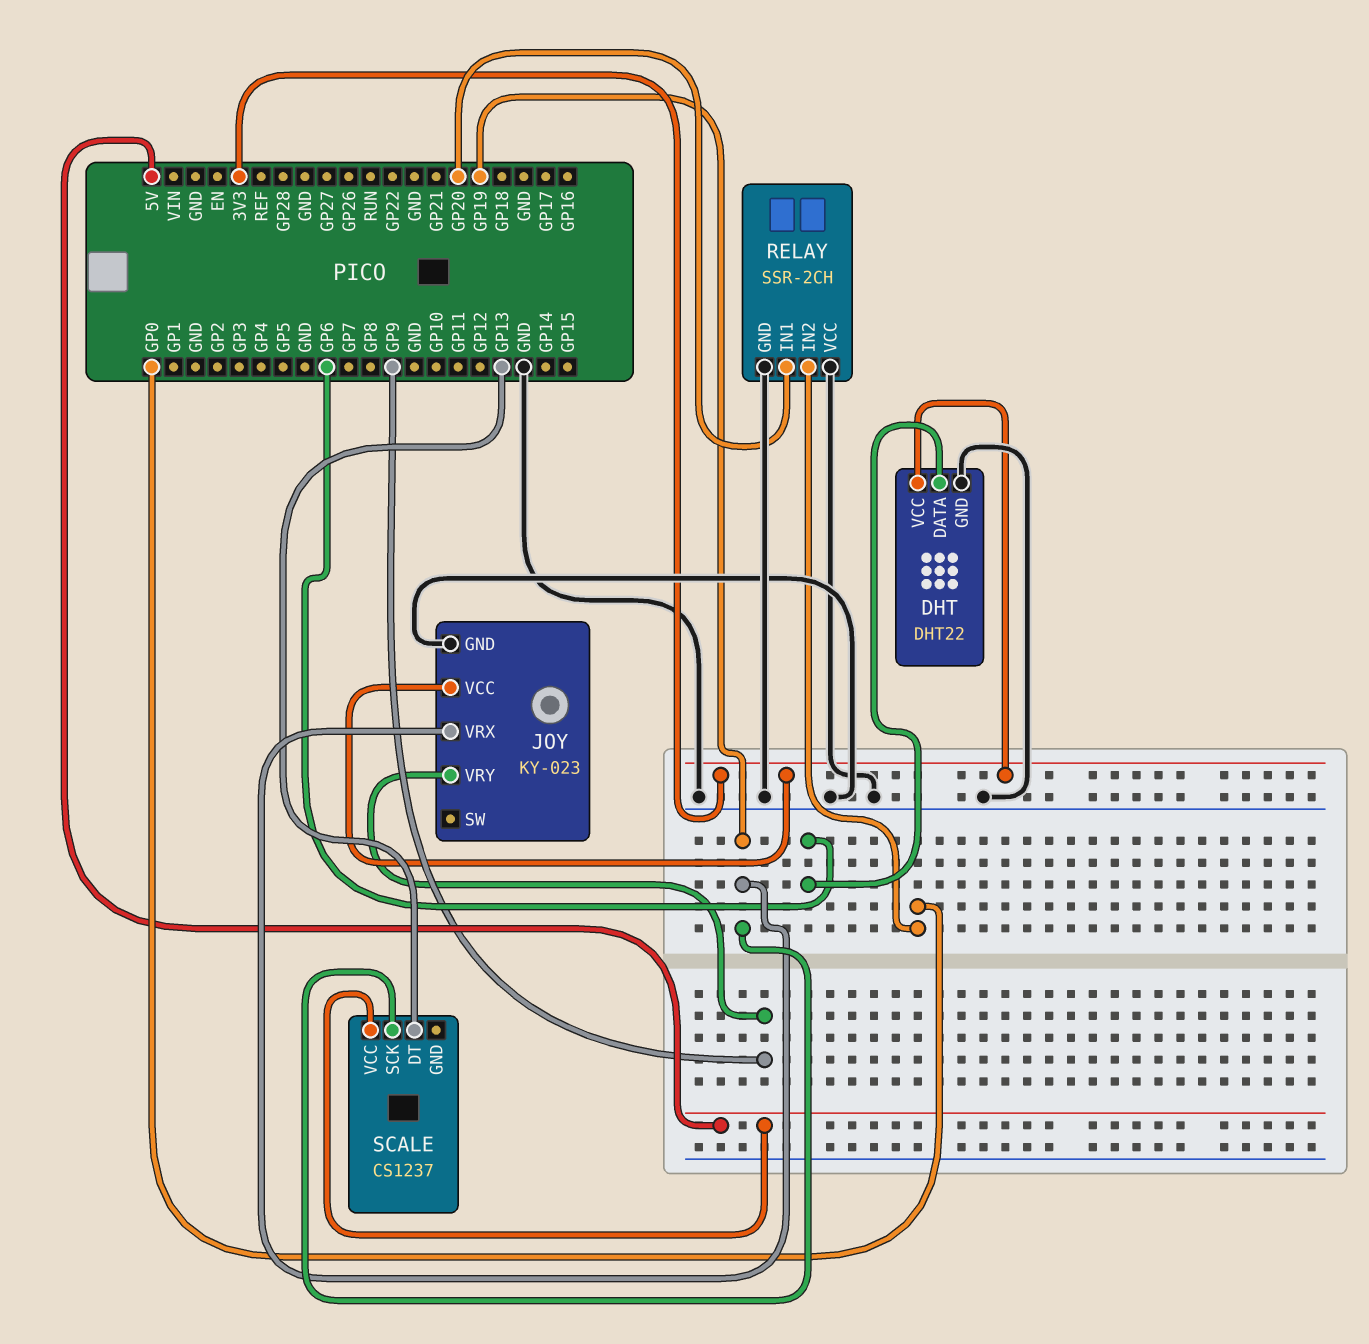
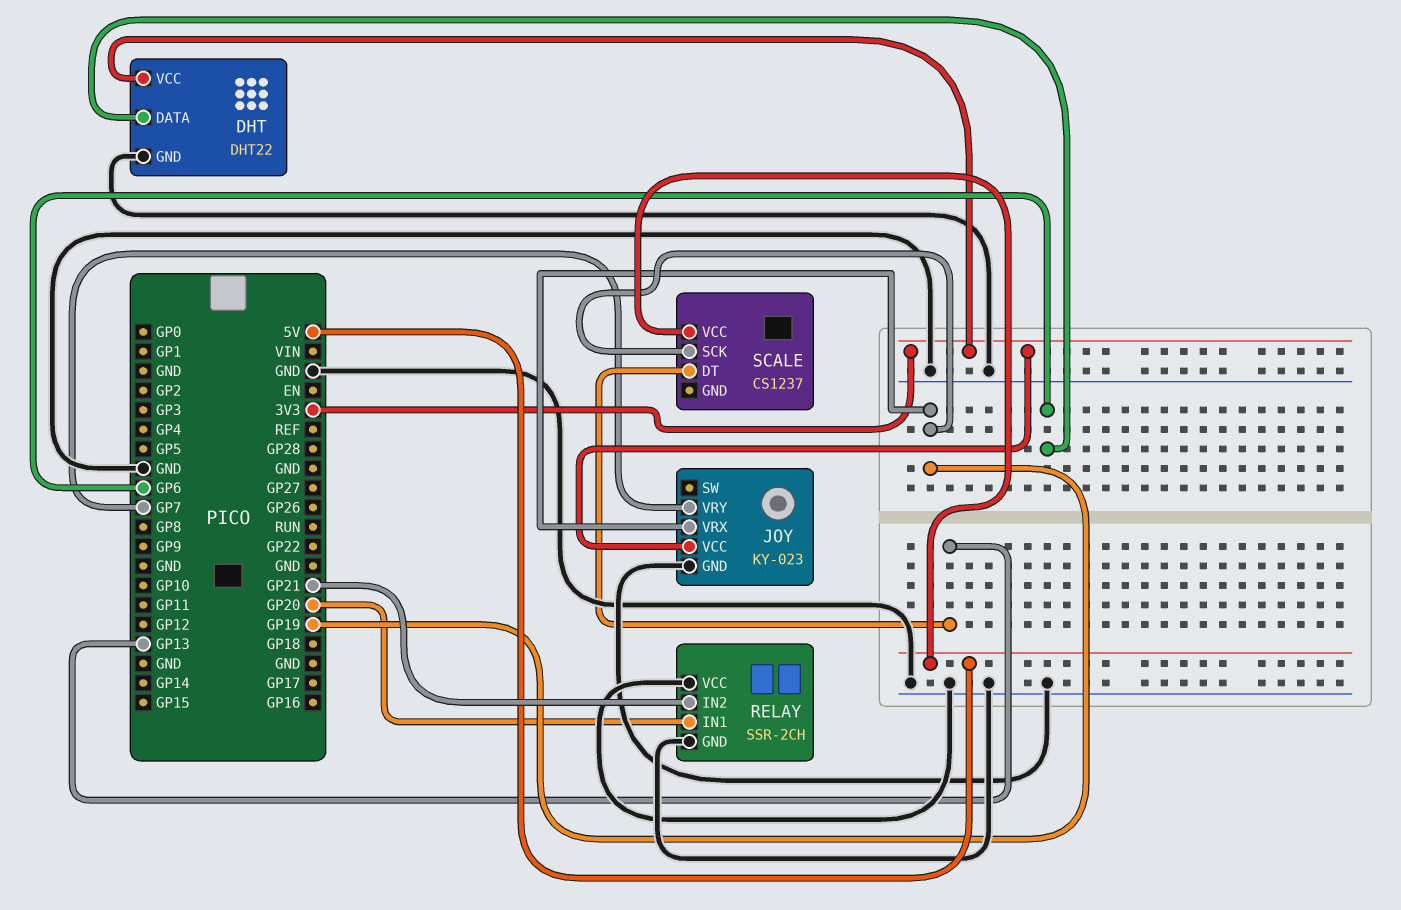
JOY pin VRY: GP9 -> GP7
RELAY pin IN2: GP0 -> GP21

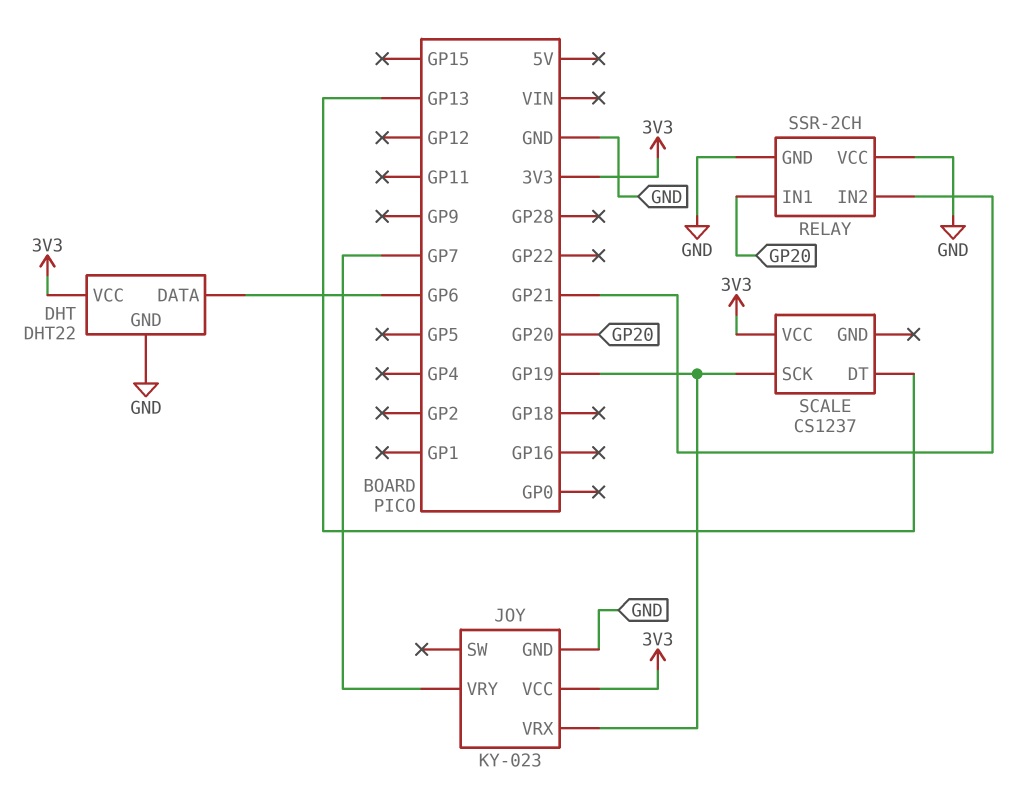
SCALE pin VCC: 5V -> 3V3

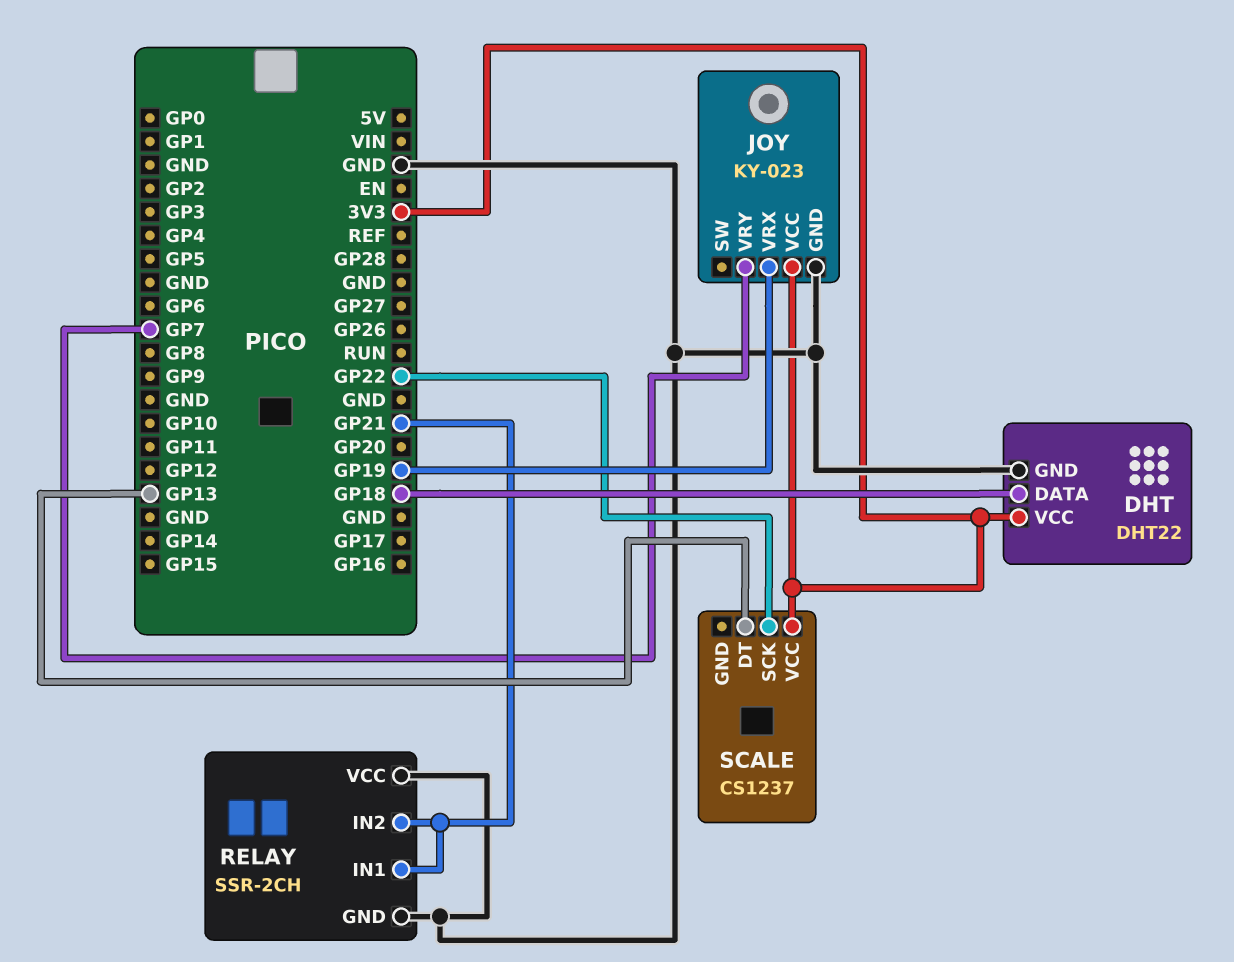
DHT pin DATA: GP6 -> GP18
RELAY pin IN1: GP20 -> GP21
SCALE pin SCK: GP19 -> GP22

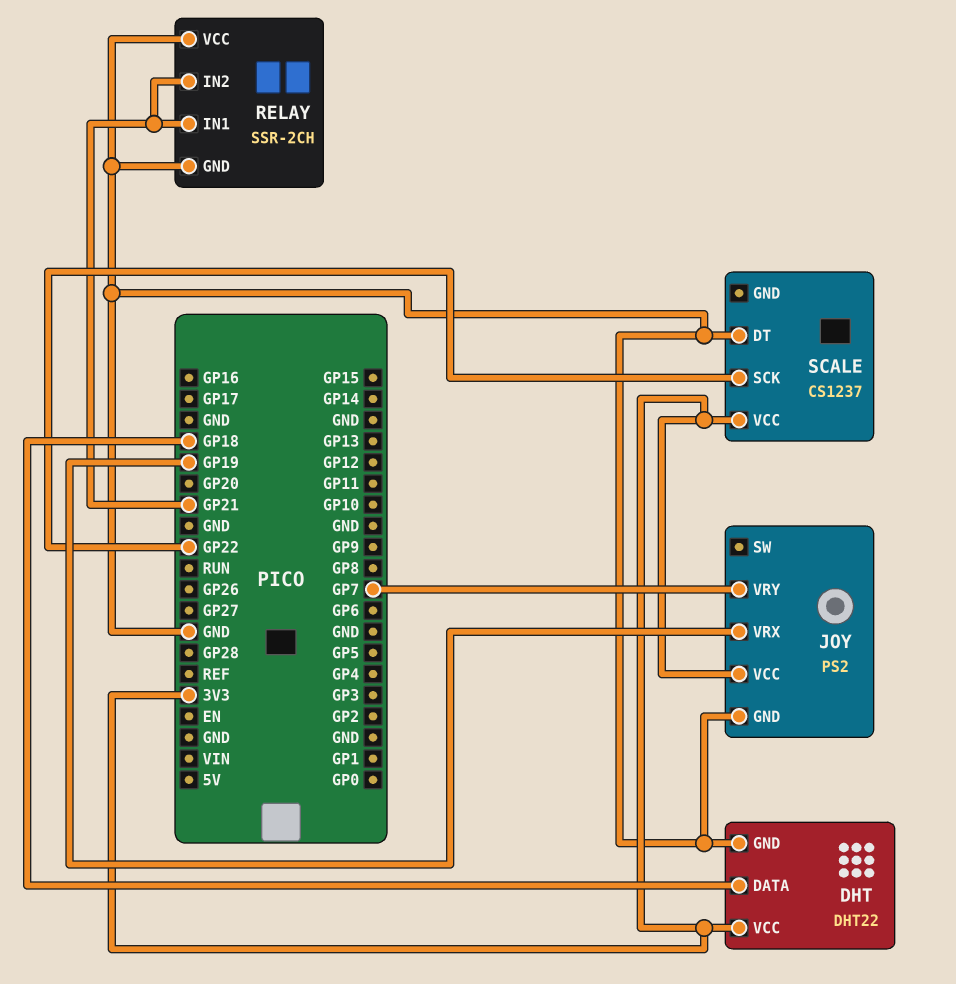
JOY: KY-023 -> PS2
SCALE pin DT: GP13 -> GND

